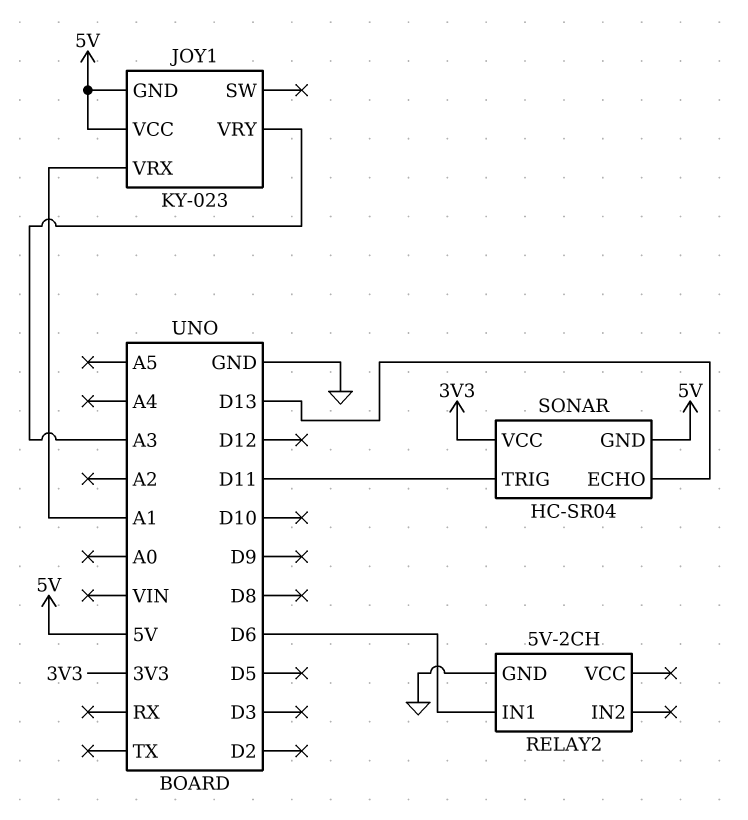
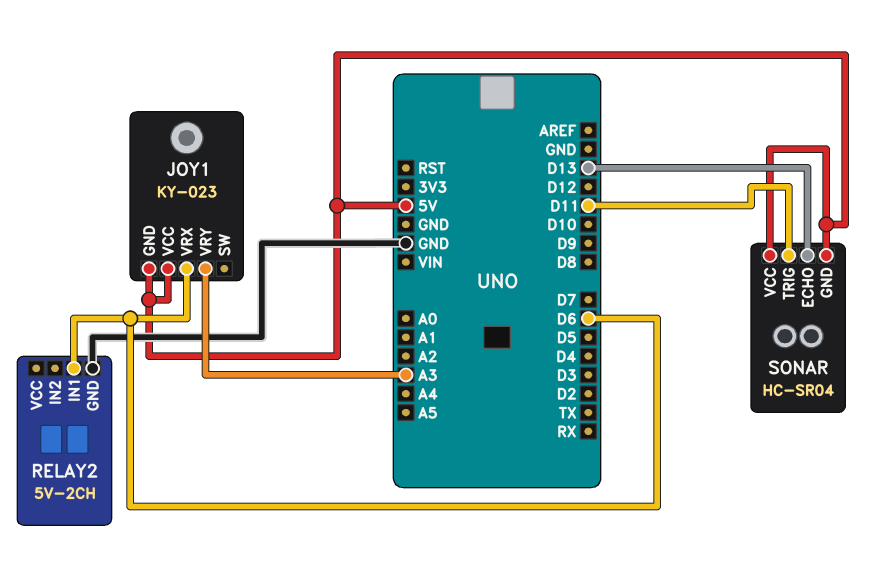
JOY1 pin VRX: A1 -> D6
SONAR pin VCC: 3V3 -> 5V

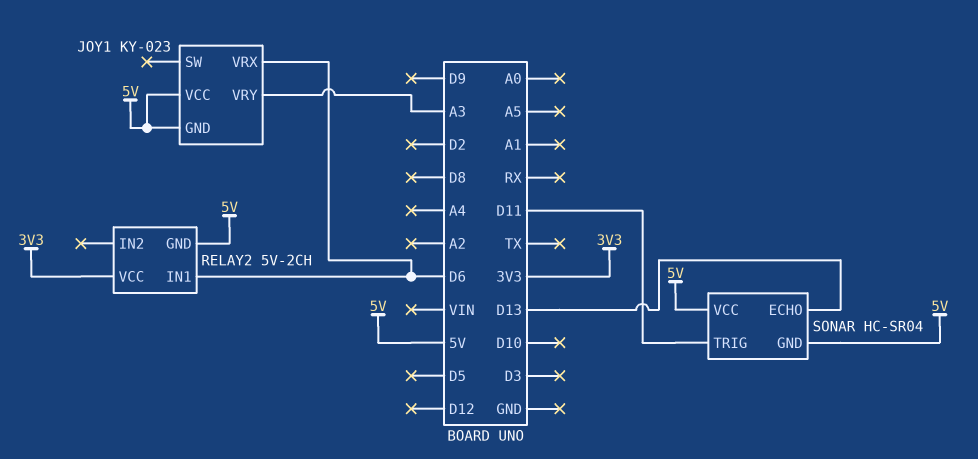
RELAY2 pin GND: GND -> 5V
RELAY2 pin VCC: none -> 3V3

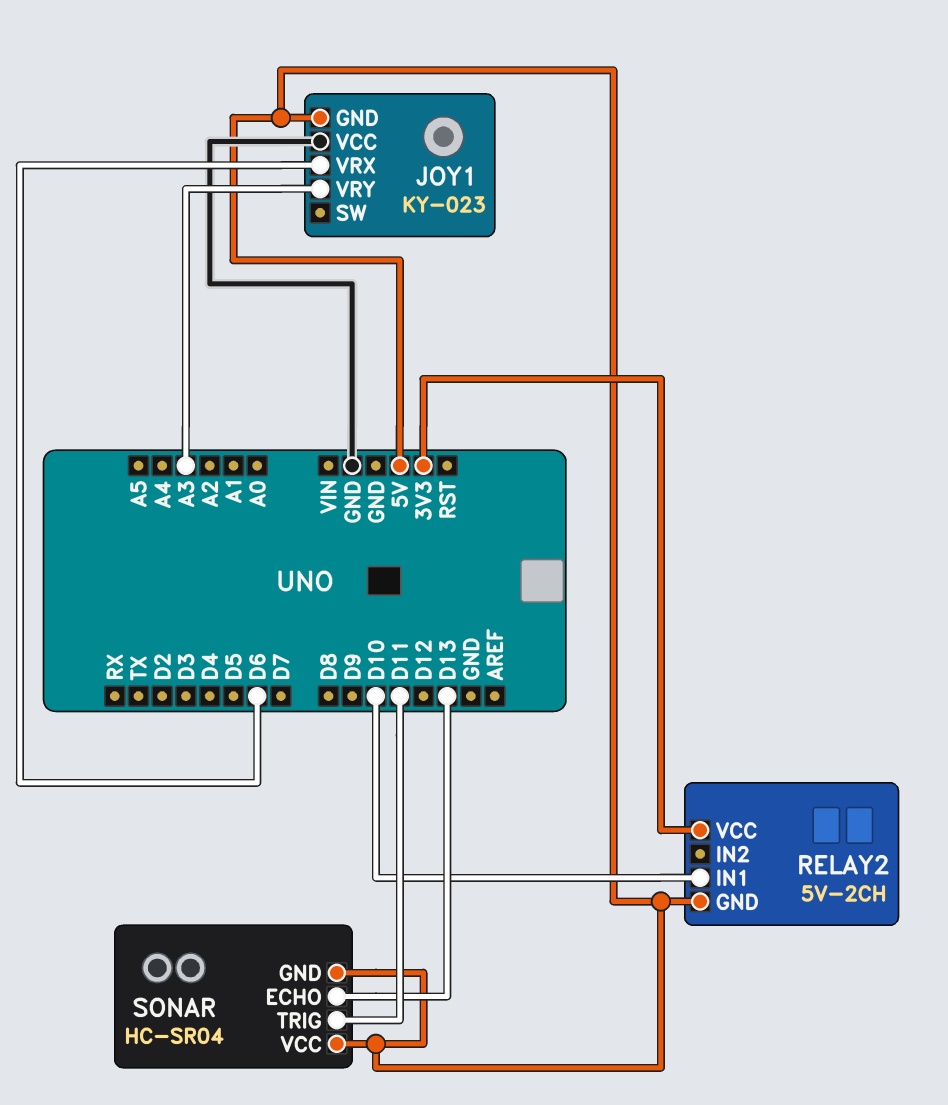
JOY1 pin VCC: 5V -> GND
RELAY2 pin IN1: D6 -> D10

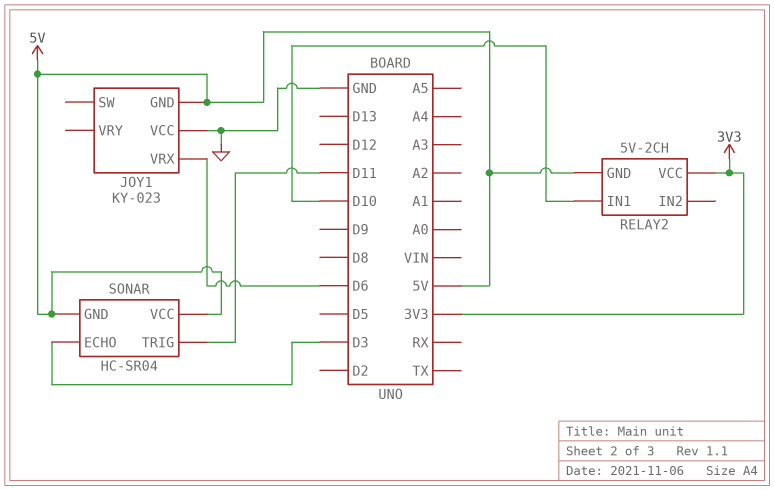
JOY1 pin VRY: A3 -> none
SONAR pin ECHO: D13 -> D3

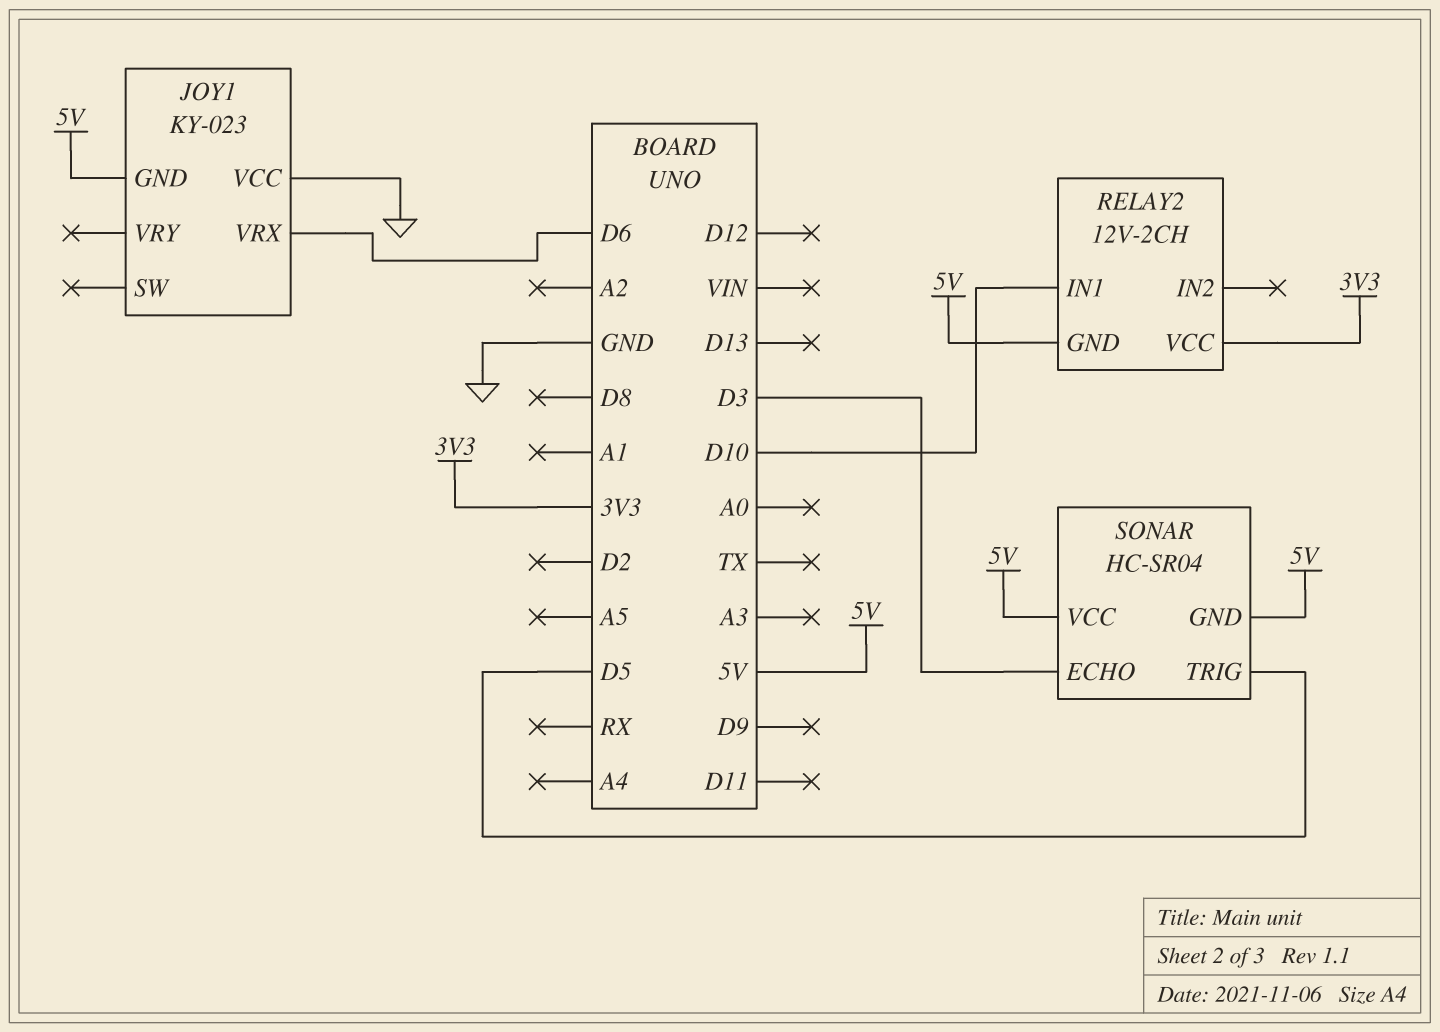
RELAY2: 5V-2CH -> 12V-2CH
SONAR pin TRIG: D11 -> D5

